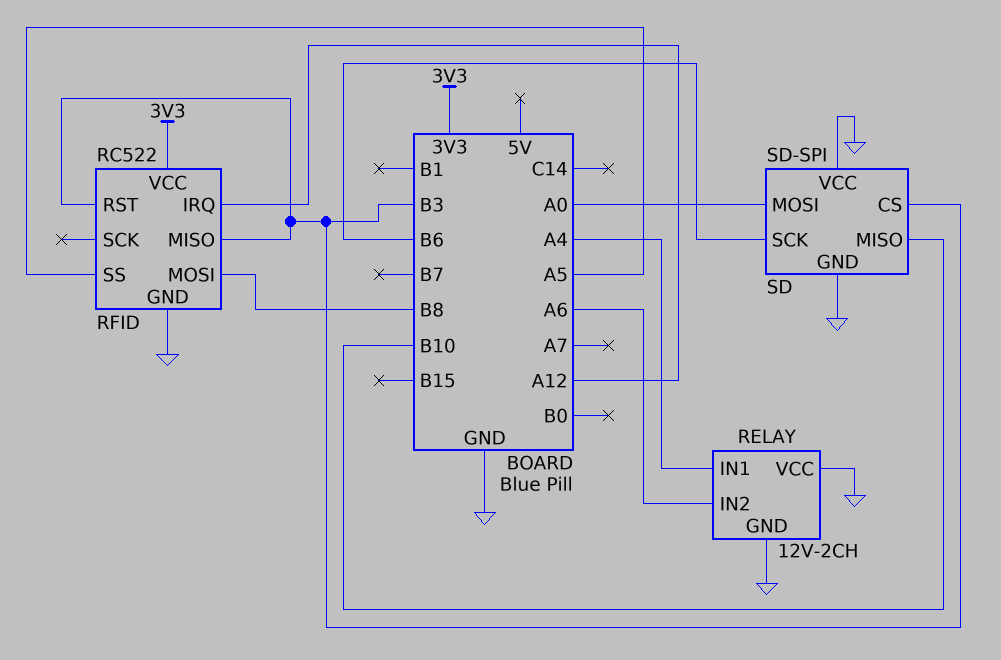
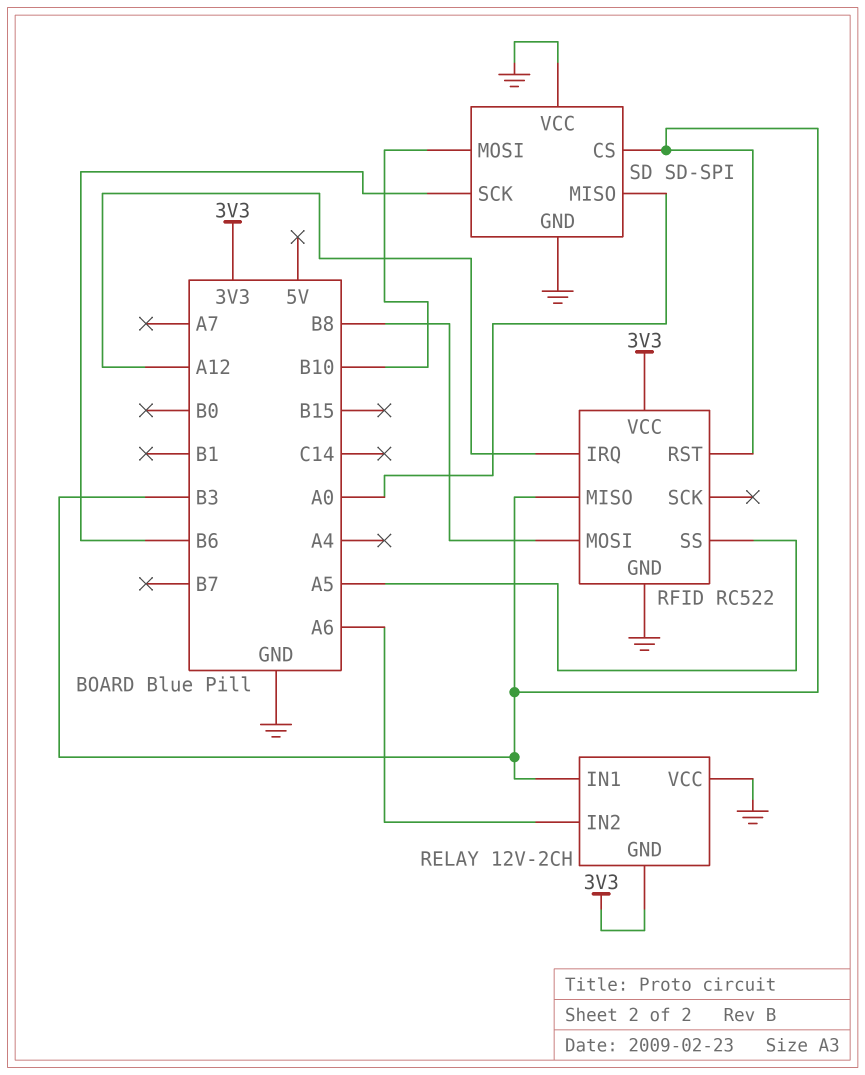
RELAY pin GND: GND -> 3V3
RELAY pin IN1: A4 -> B3
SD pin MISO: B10 -> A0
SD pin MOSI: A0 -> B10

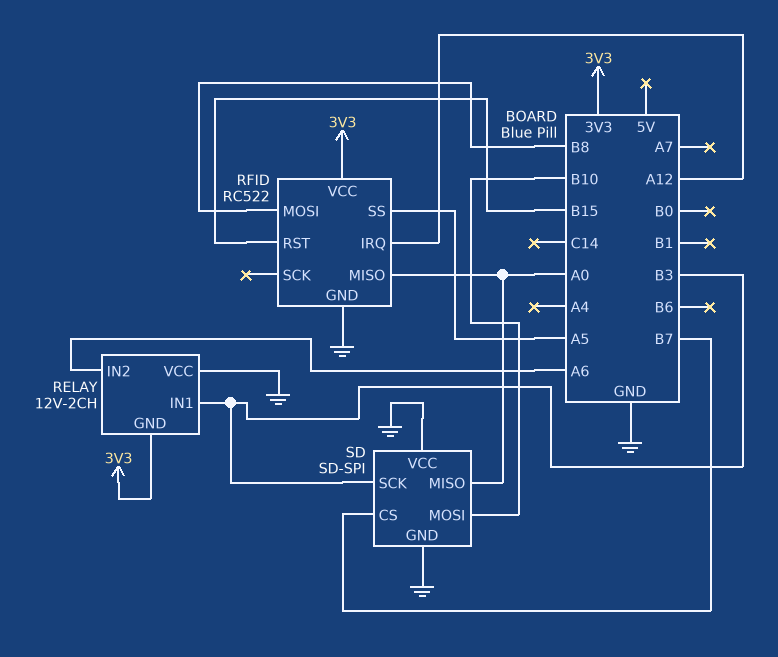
RFID pin MISO: B3 -> A0
RFID pin RST: B3 -> B15
SD pin CS: B3 -> B7
SD pin SCK: B6 -> B3

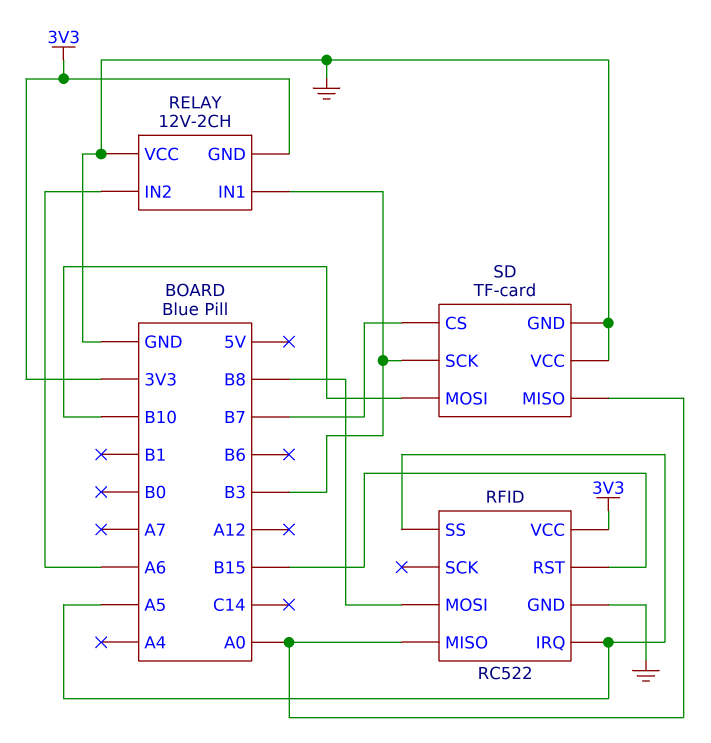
RFID pin IRQ: A12 -> A5
SD: SD-SPI -> TF-card

